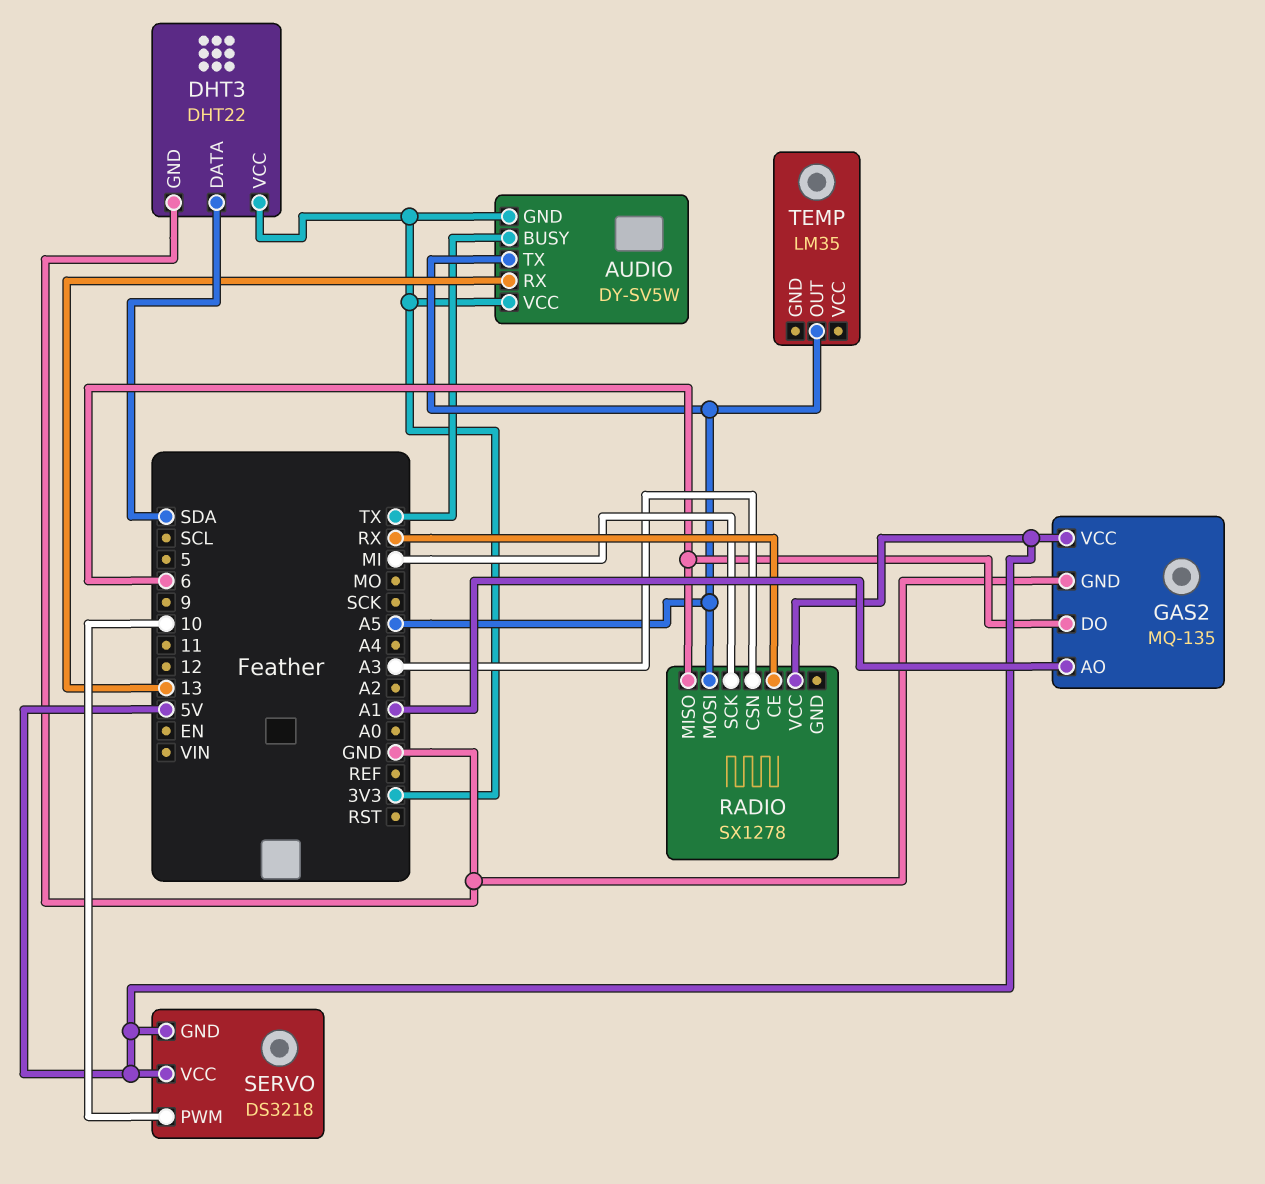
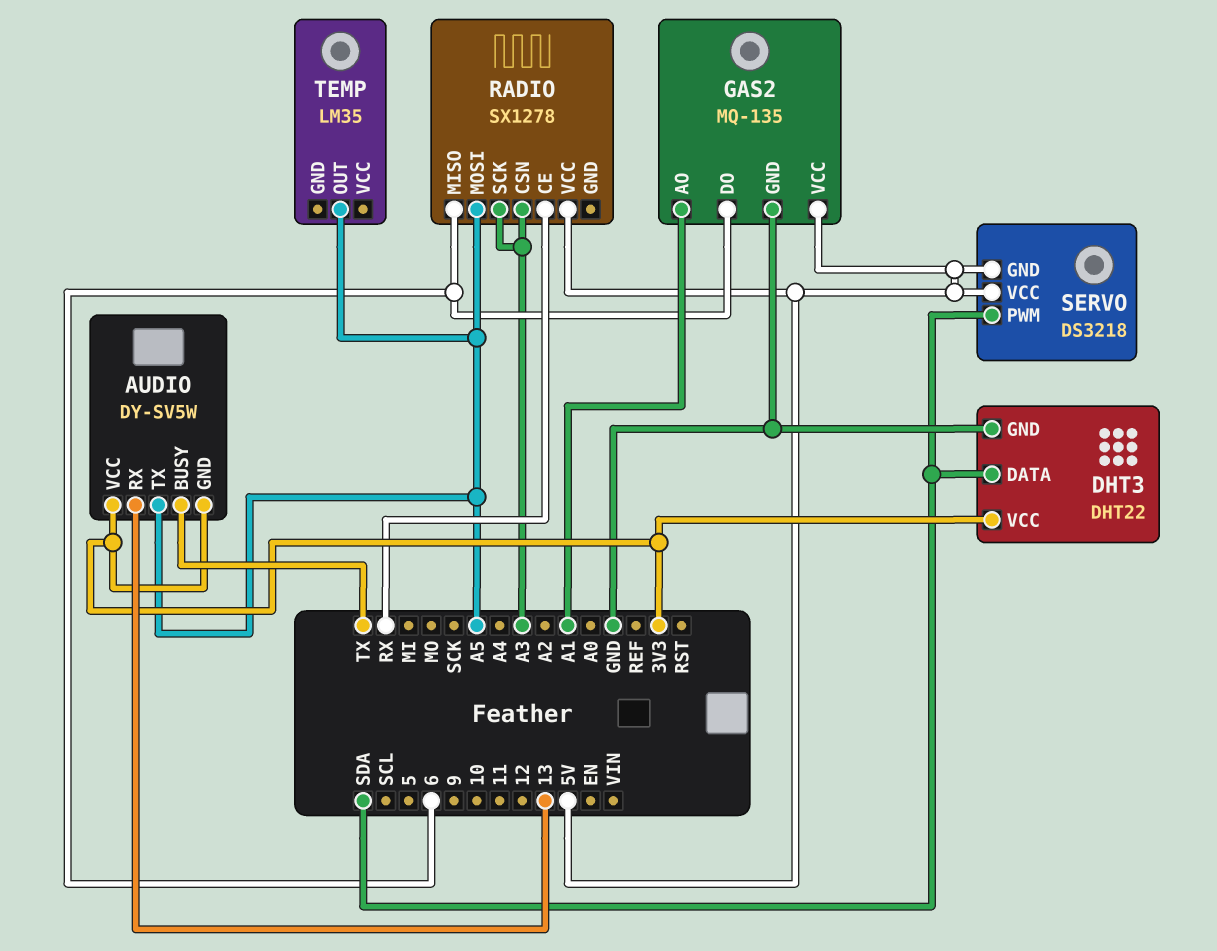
RADIO pin SCK: MI -> A3
SERVO pin PWM: 10 -> SDA

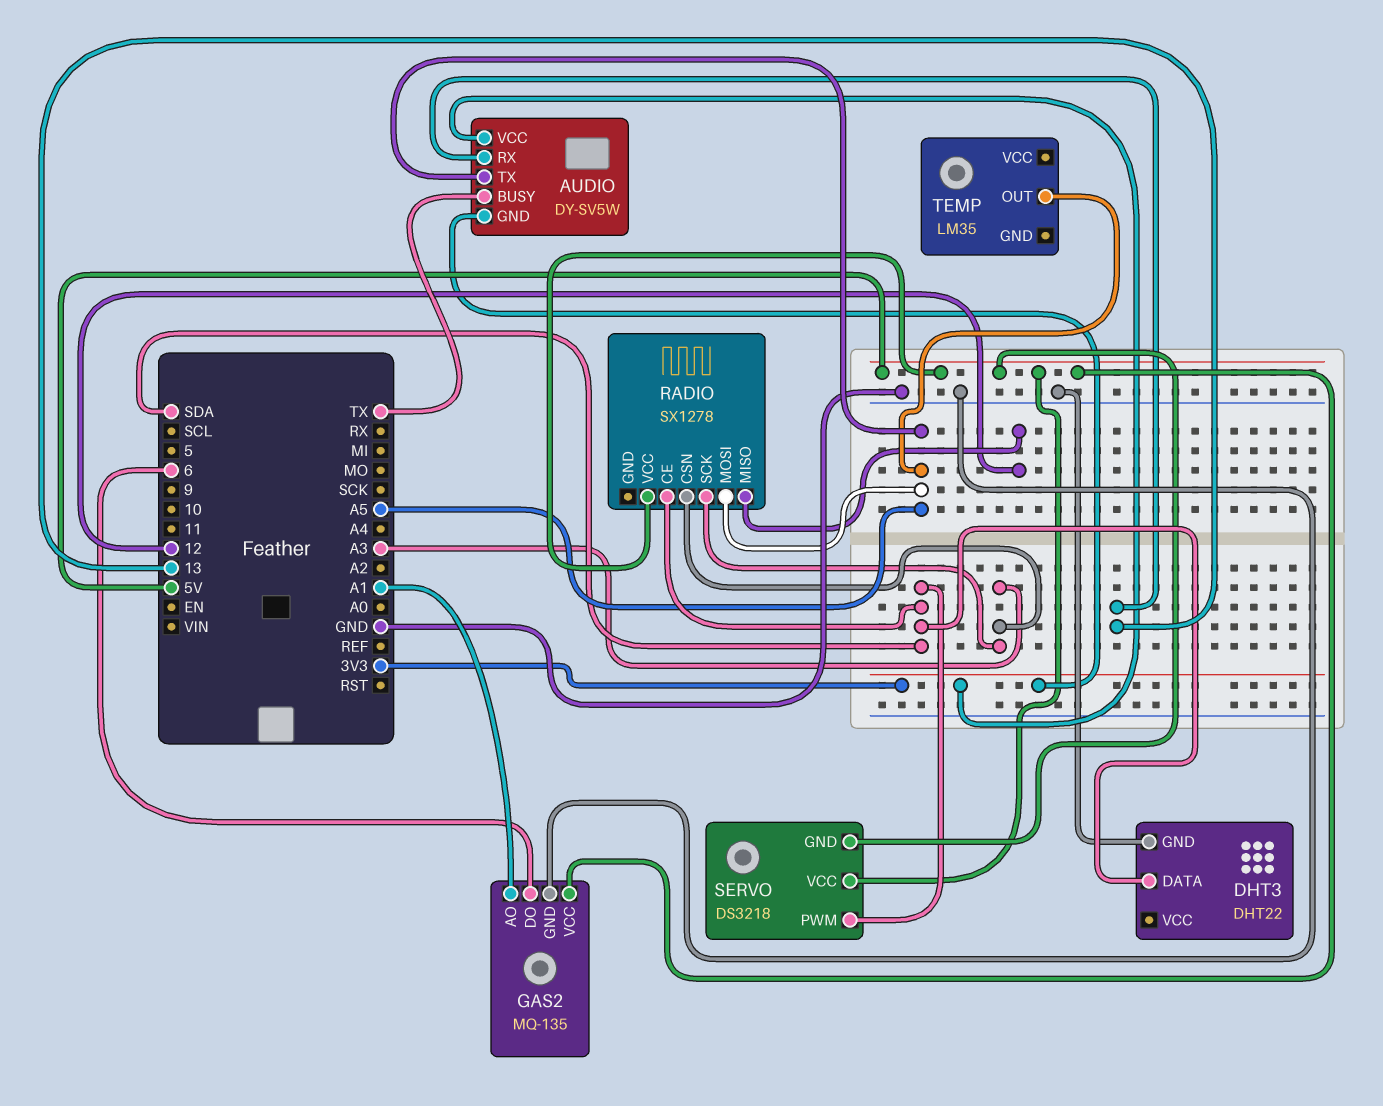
DHT3 pin VCC: 3V3 -> none
RADIO pin CE: RX -> SDA
RADIO pin MISO: 6 -> 12

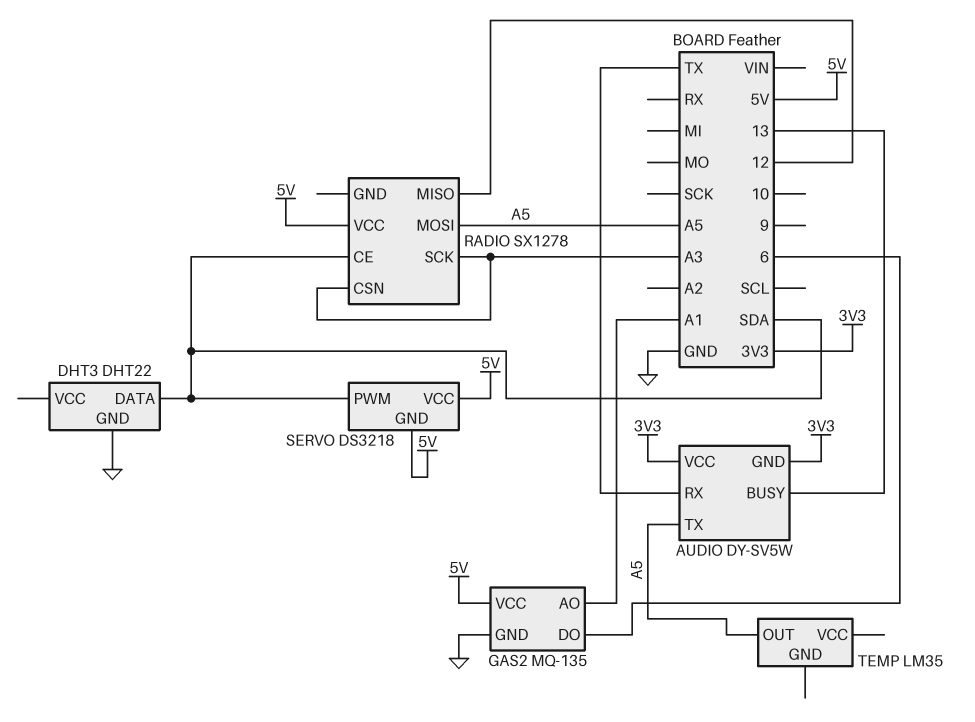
AUDIO pin BUSY: TX -> 13
AUDIO pin RX: 13 -> TX

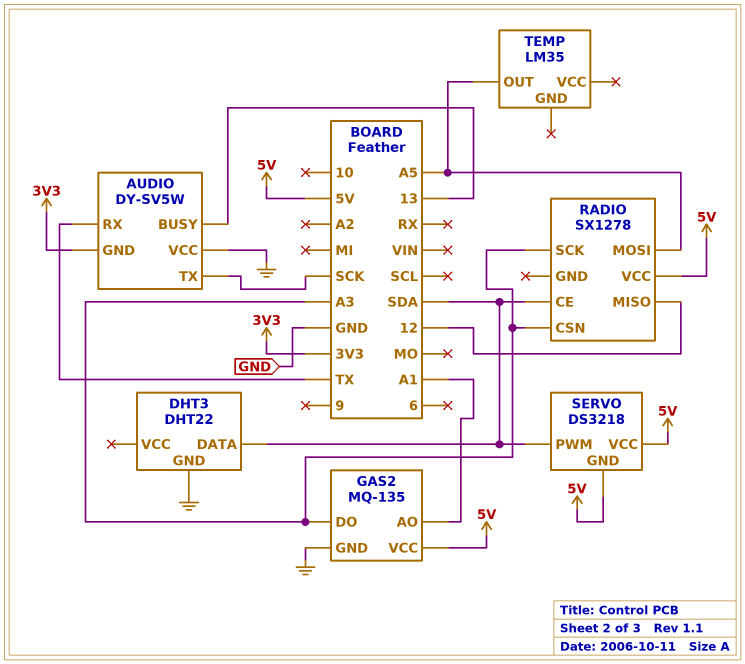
AUDIO pin TX: A5 -> SCK
AUDIO pin VCC: 3V3 -> GND
GAS2 pin DO: 6 -> A3

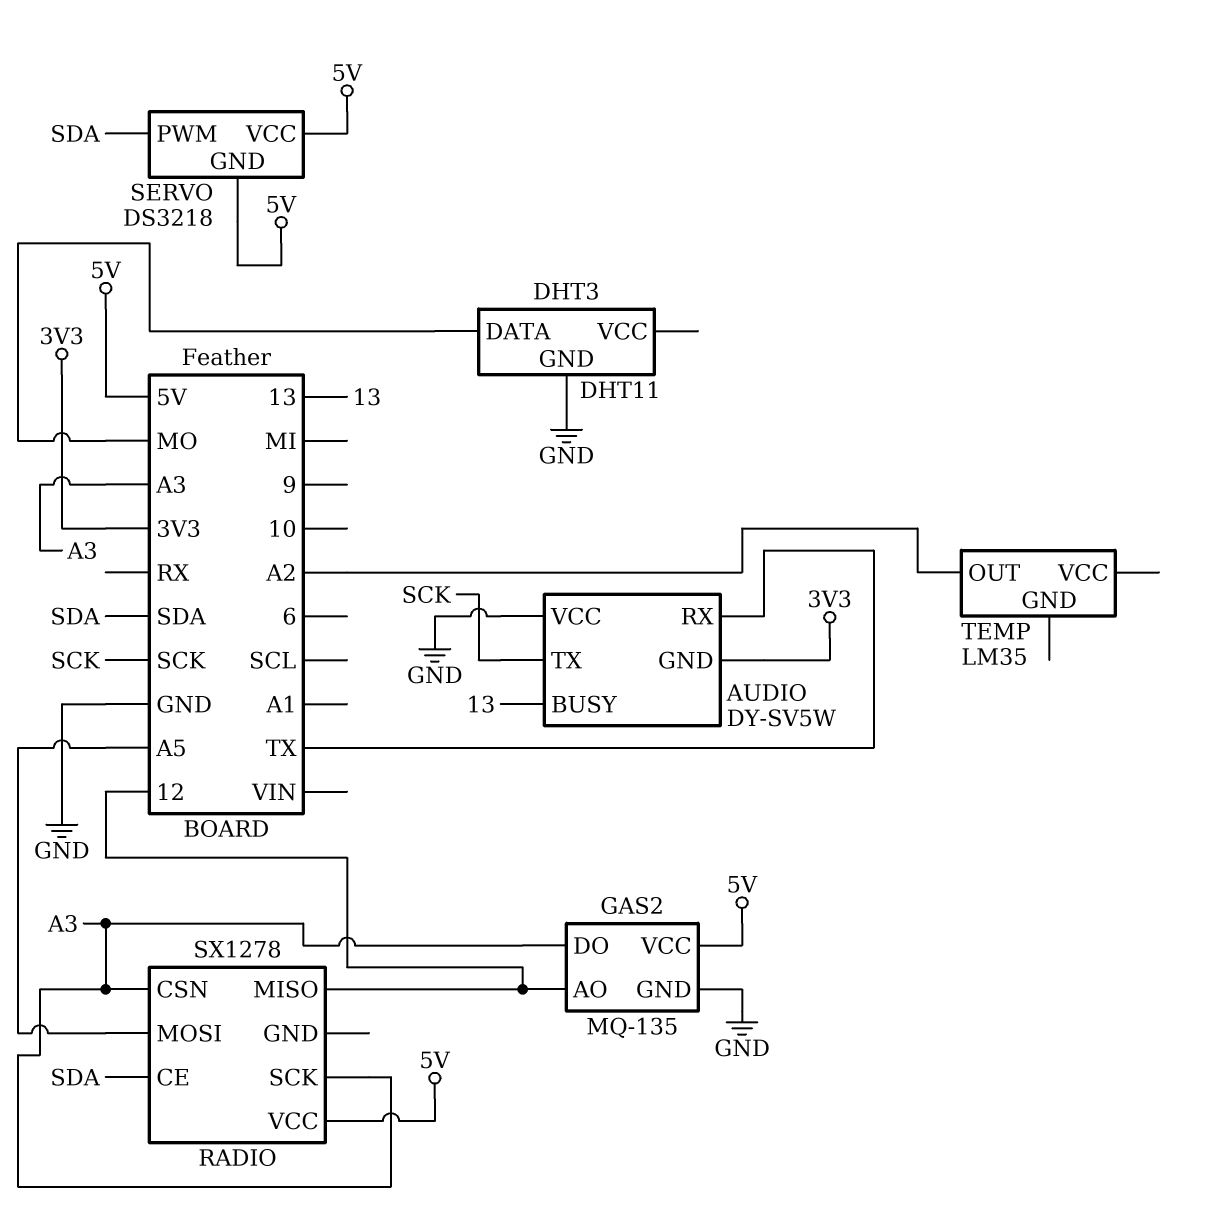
DHT3: DHT22 -> DHT11
DHT3 pin DATA: SDA -> MO
GAS2 pin AO: A1 -> 12
TEMP pin OUT: A5 -> A2

